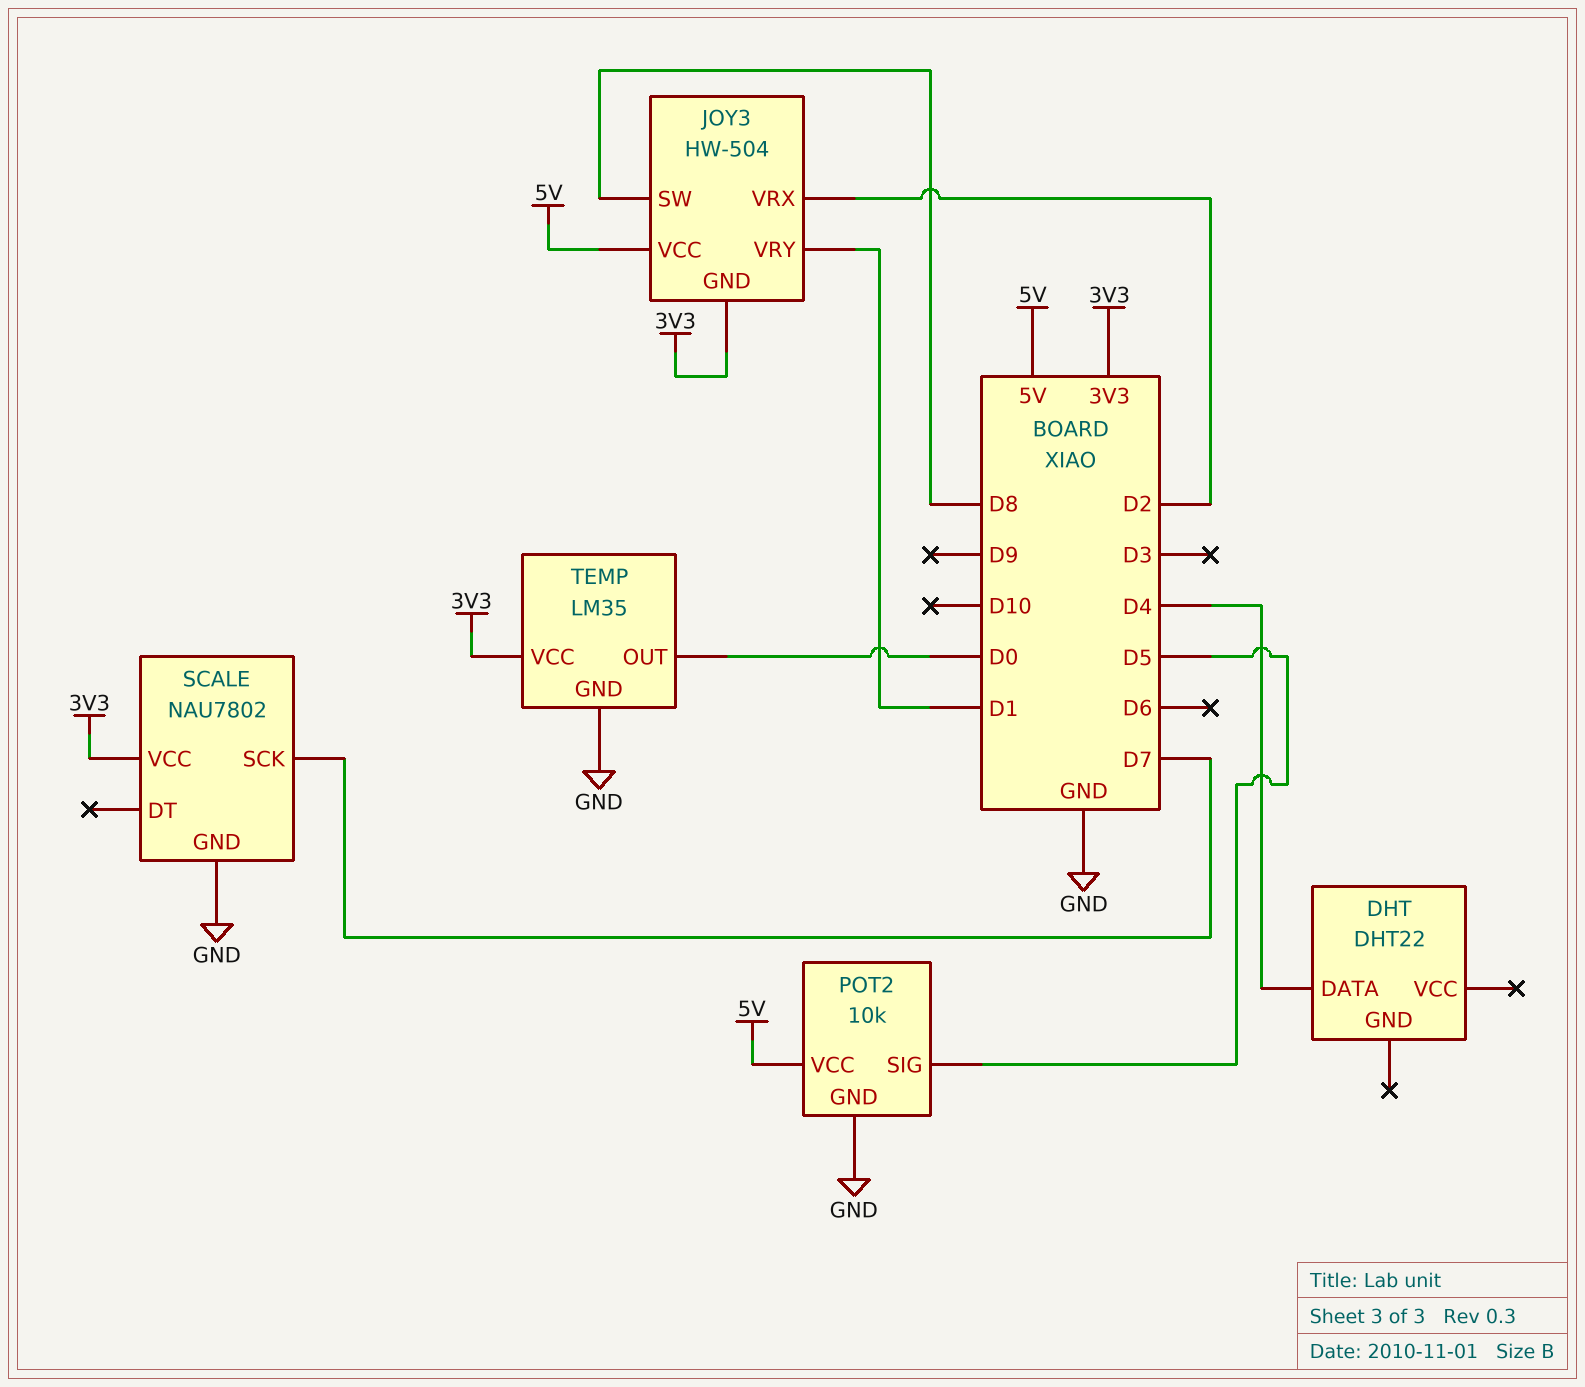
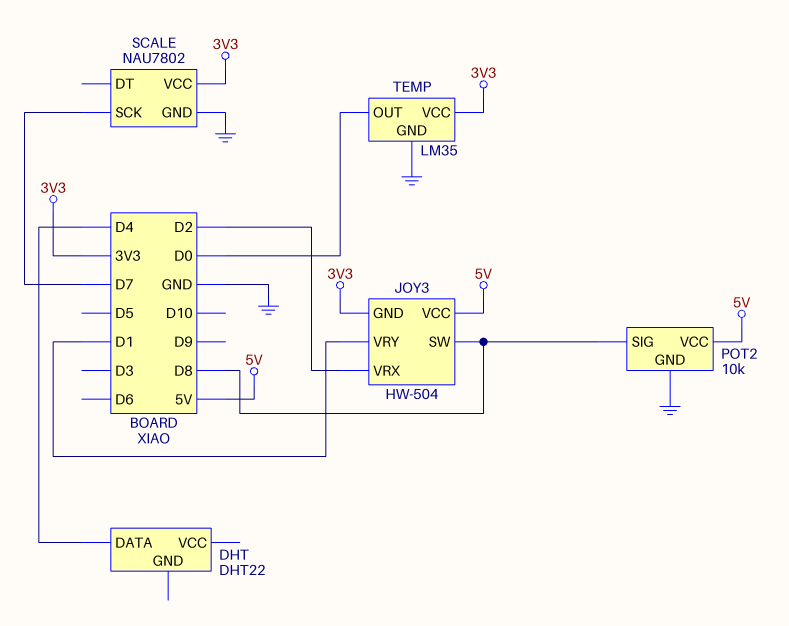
POT2 pin SIG: D5 -> D8

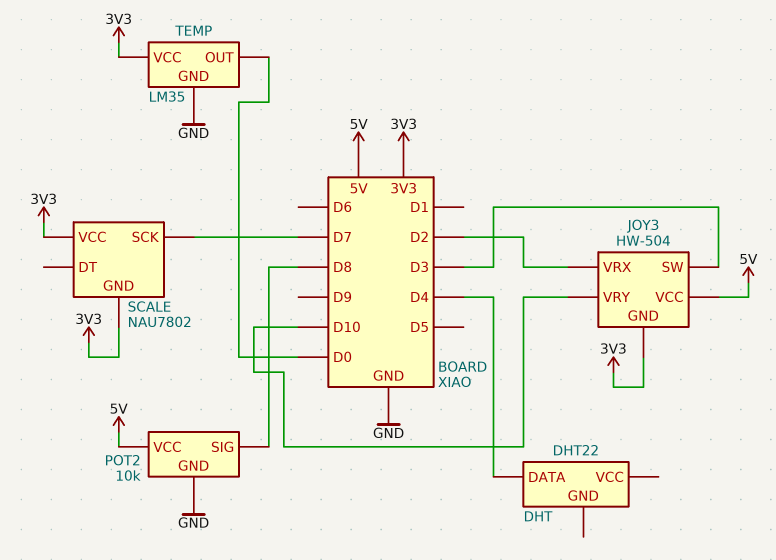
JOY3 pin SW: D8 -> D3
JOY3 pin VRY: D1 -> D10
SCALE pin GND: GND -> 3V3

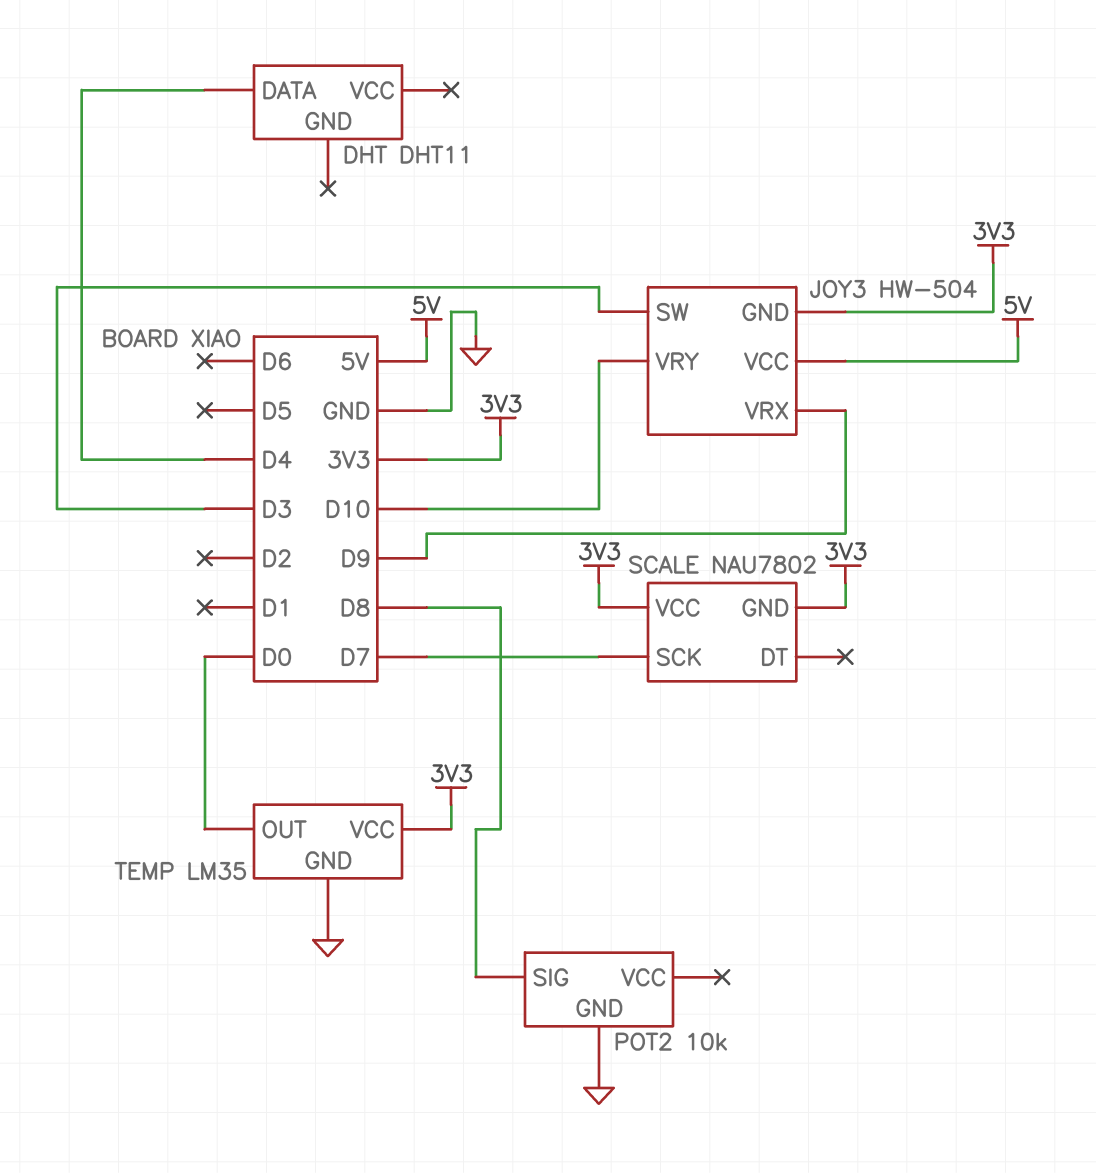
DHT: DHT22 -> DHT11
JOY3 pin VRX: D2 -> D9
POT2 pin VCC: 5V -> none

